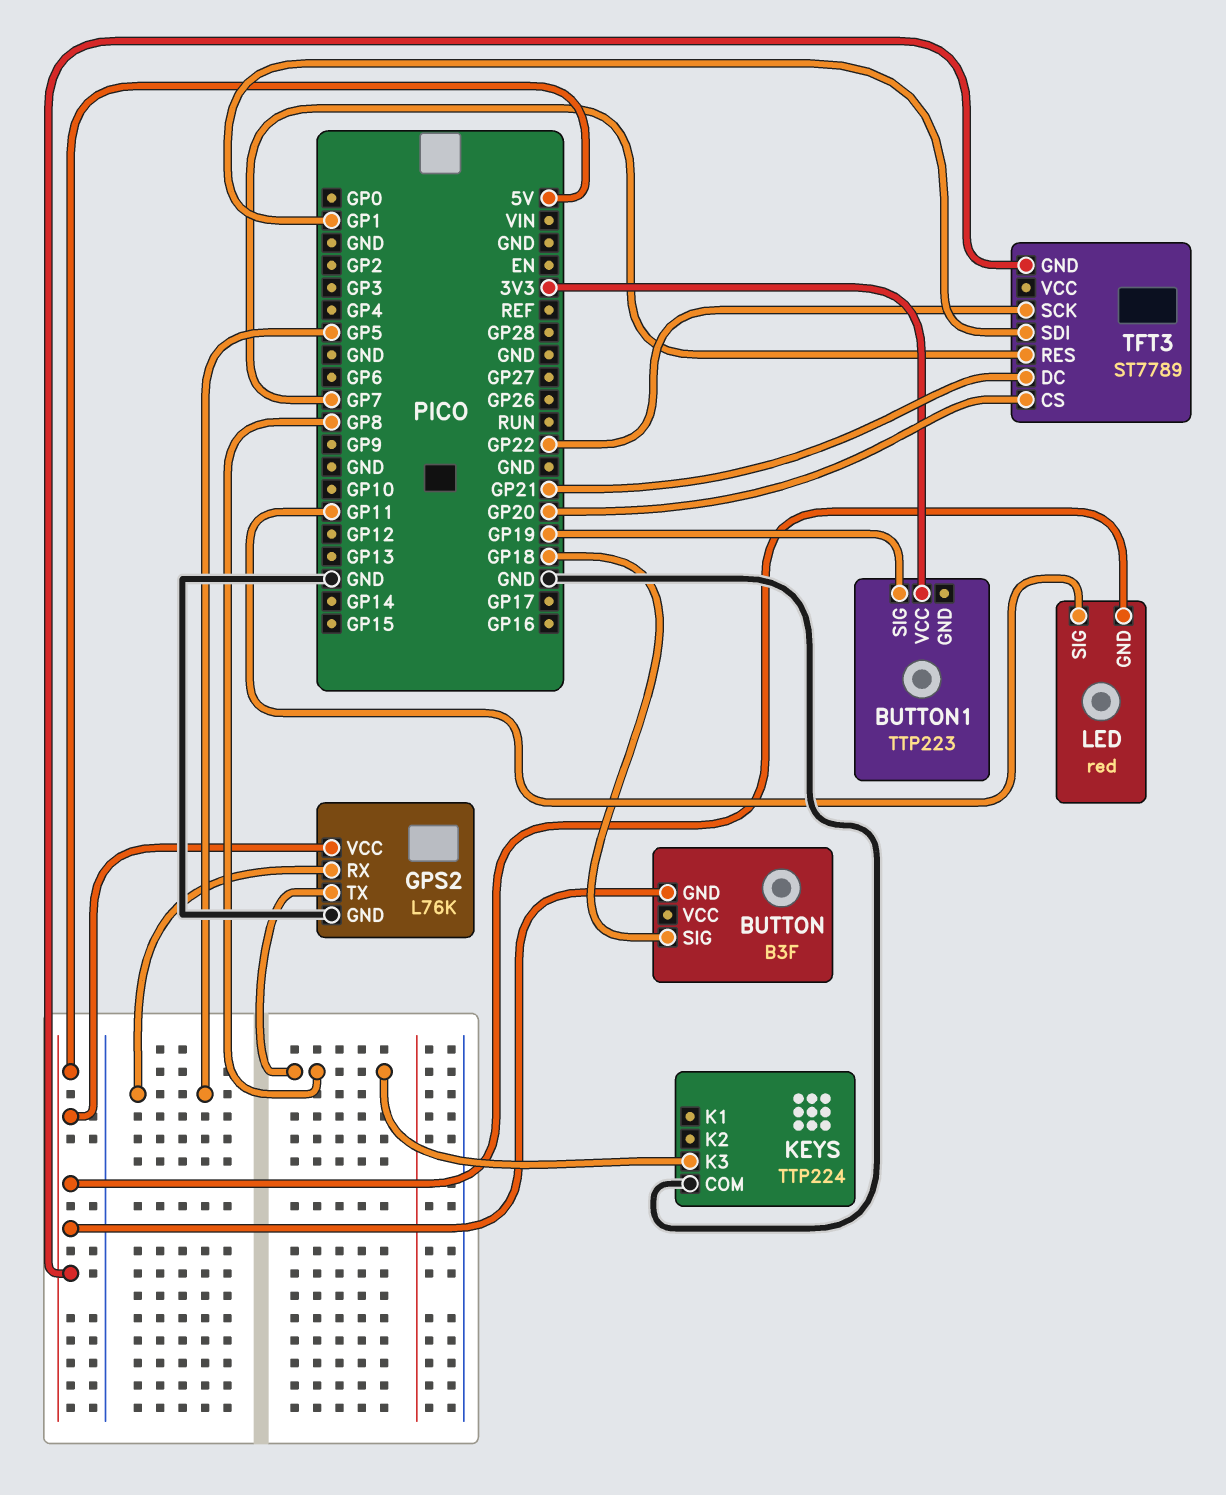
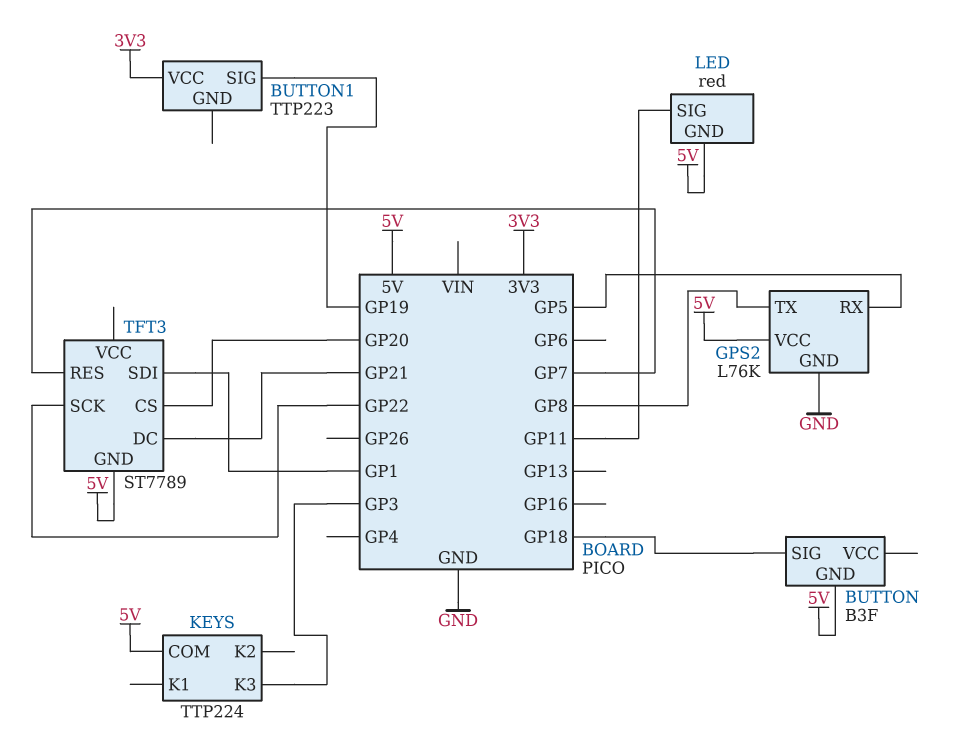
KEYS pin COM: GND -> 5V
KEYS pin K3: GP8 -> GP3

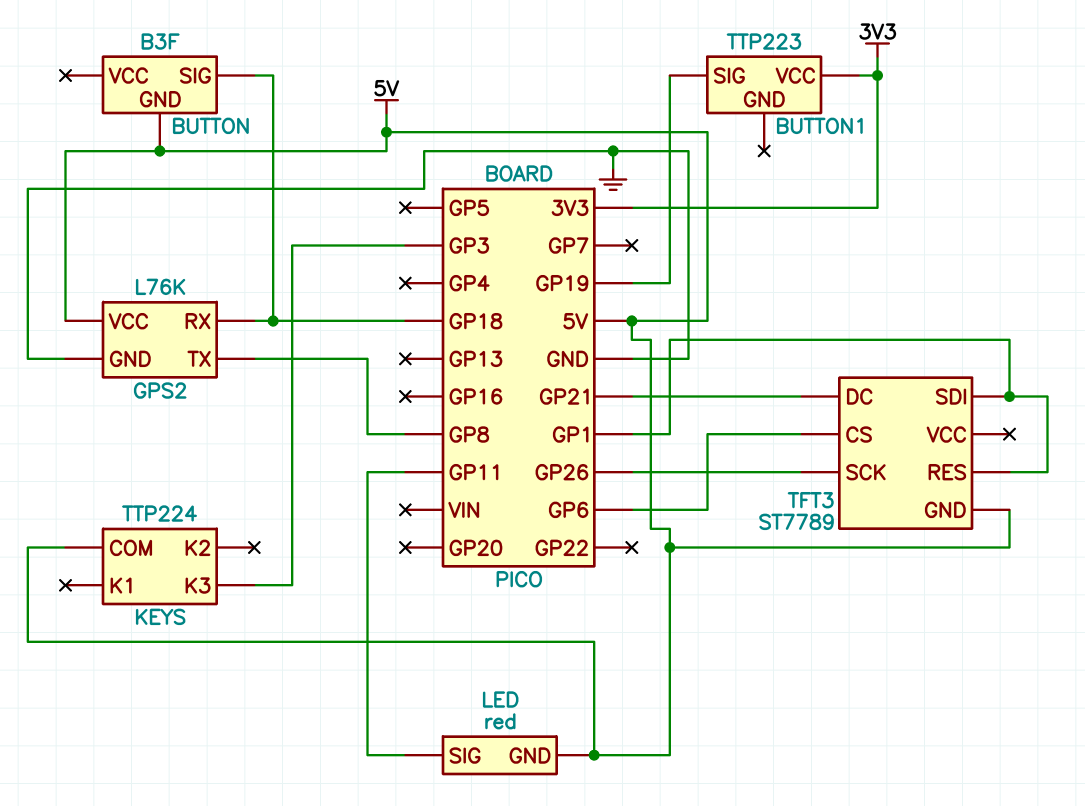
GPS2 pin RX: GP5 -> GP18
TFT3 pin CS: GP20 -> GP6
TFT3 pin RES: GP7 -> GP1
TFT3 pin SCK: GP22 -> GP26

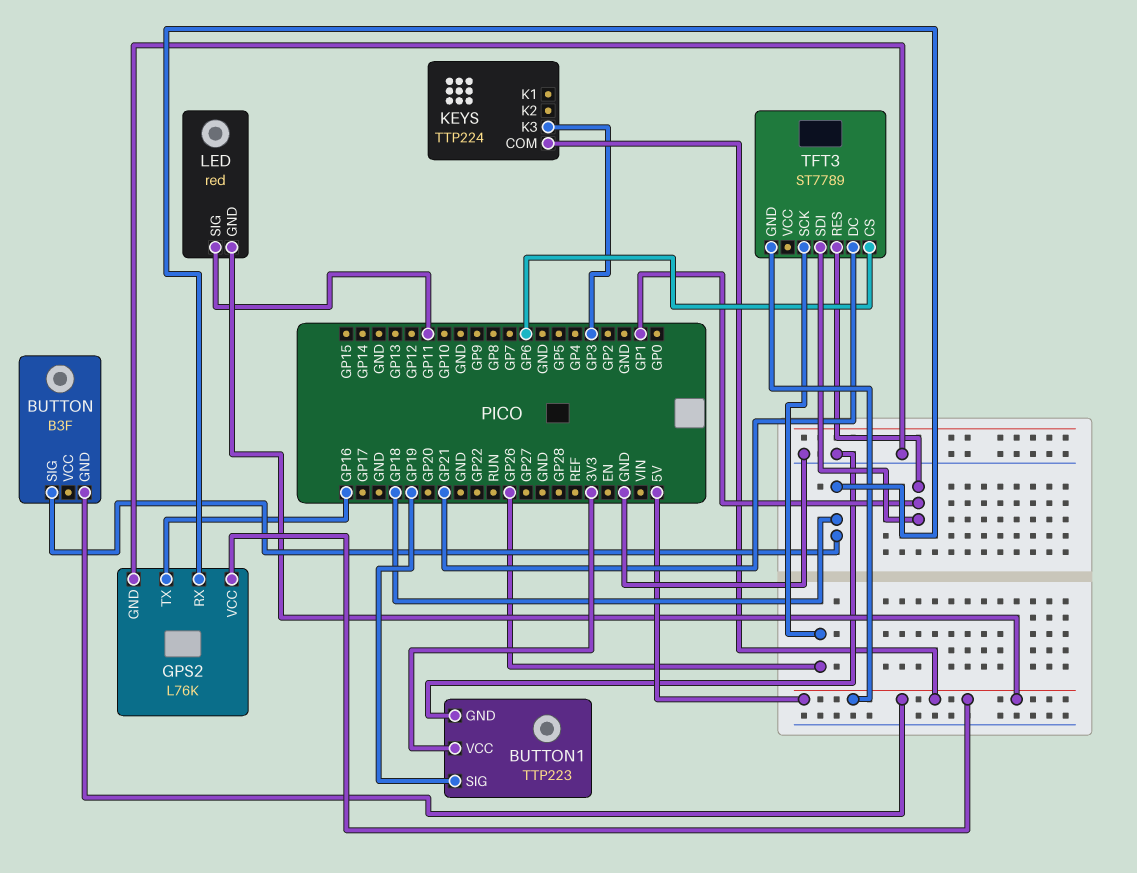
BUTTON1 pin GND: none -> GND
GPS2 pin TX: GP8 -> GP16

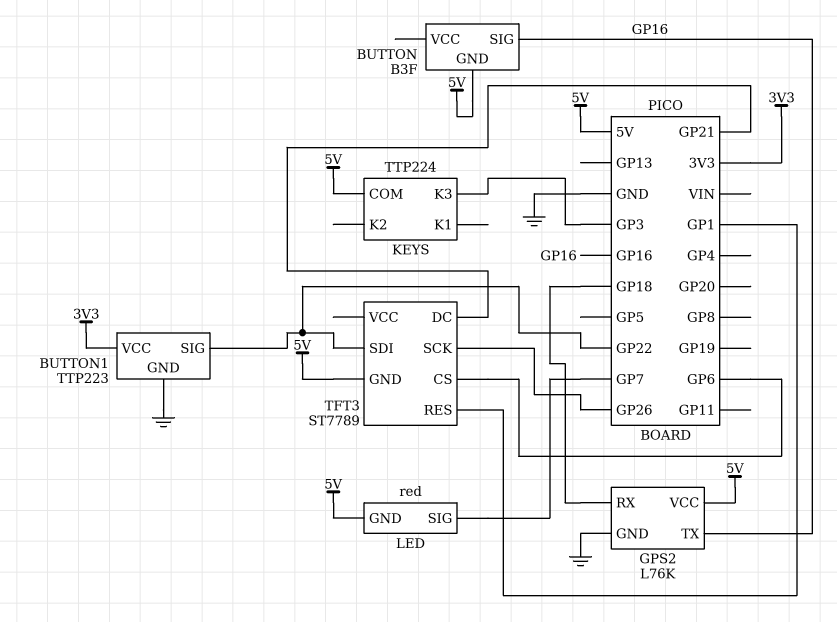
BUTTON pin SIG: GP18 -> GP16
BUTTON1 pin SIG: GP19 -> GP22
LED pin SIG: GP11 -> GP7
TFT3 pin SDI: GP1 -> GP22

